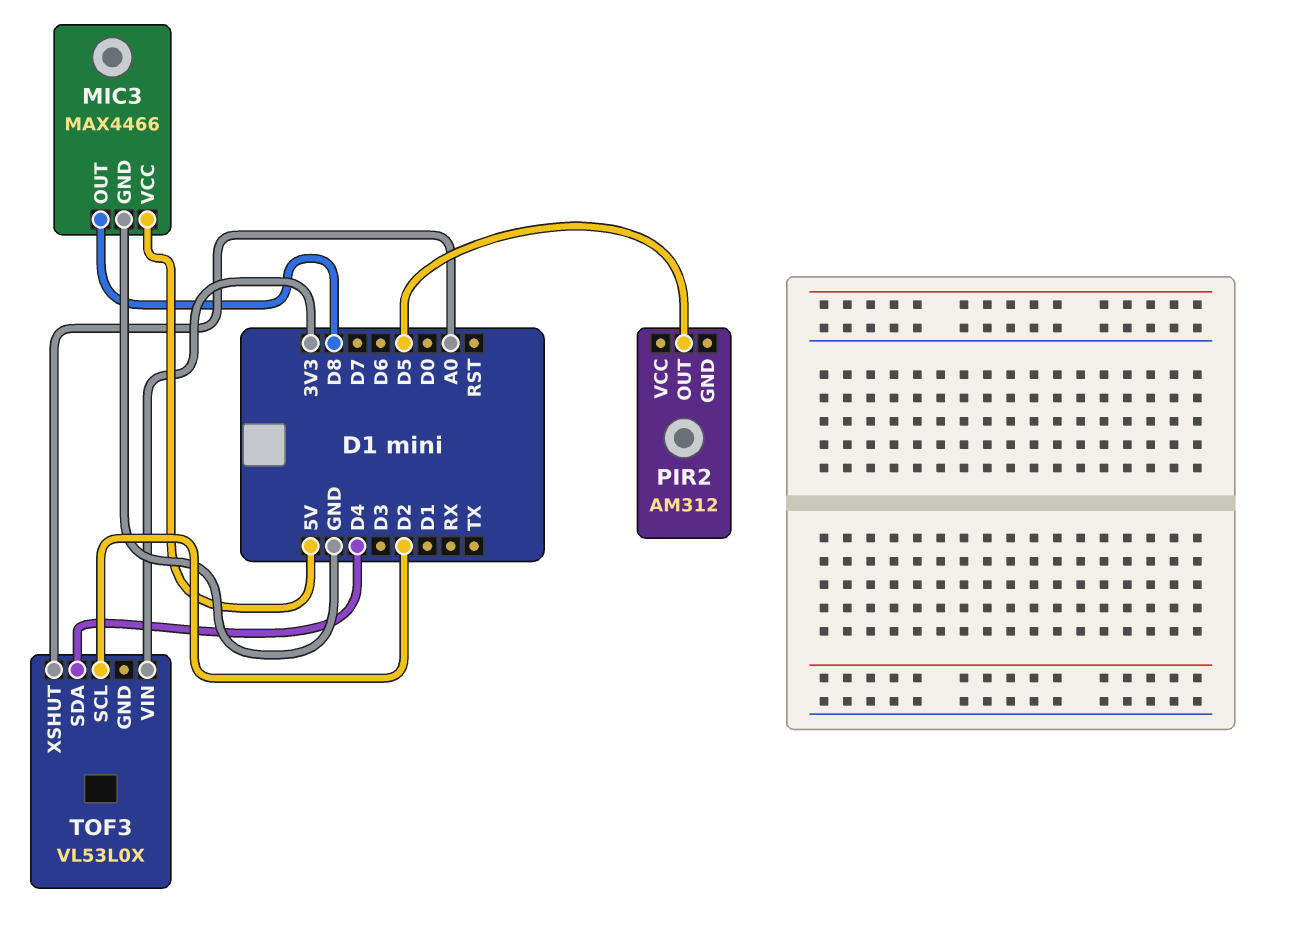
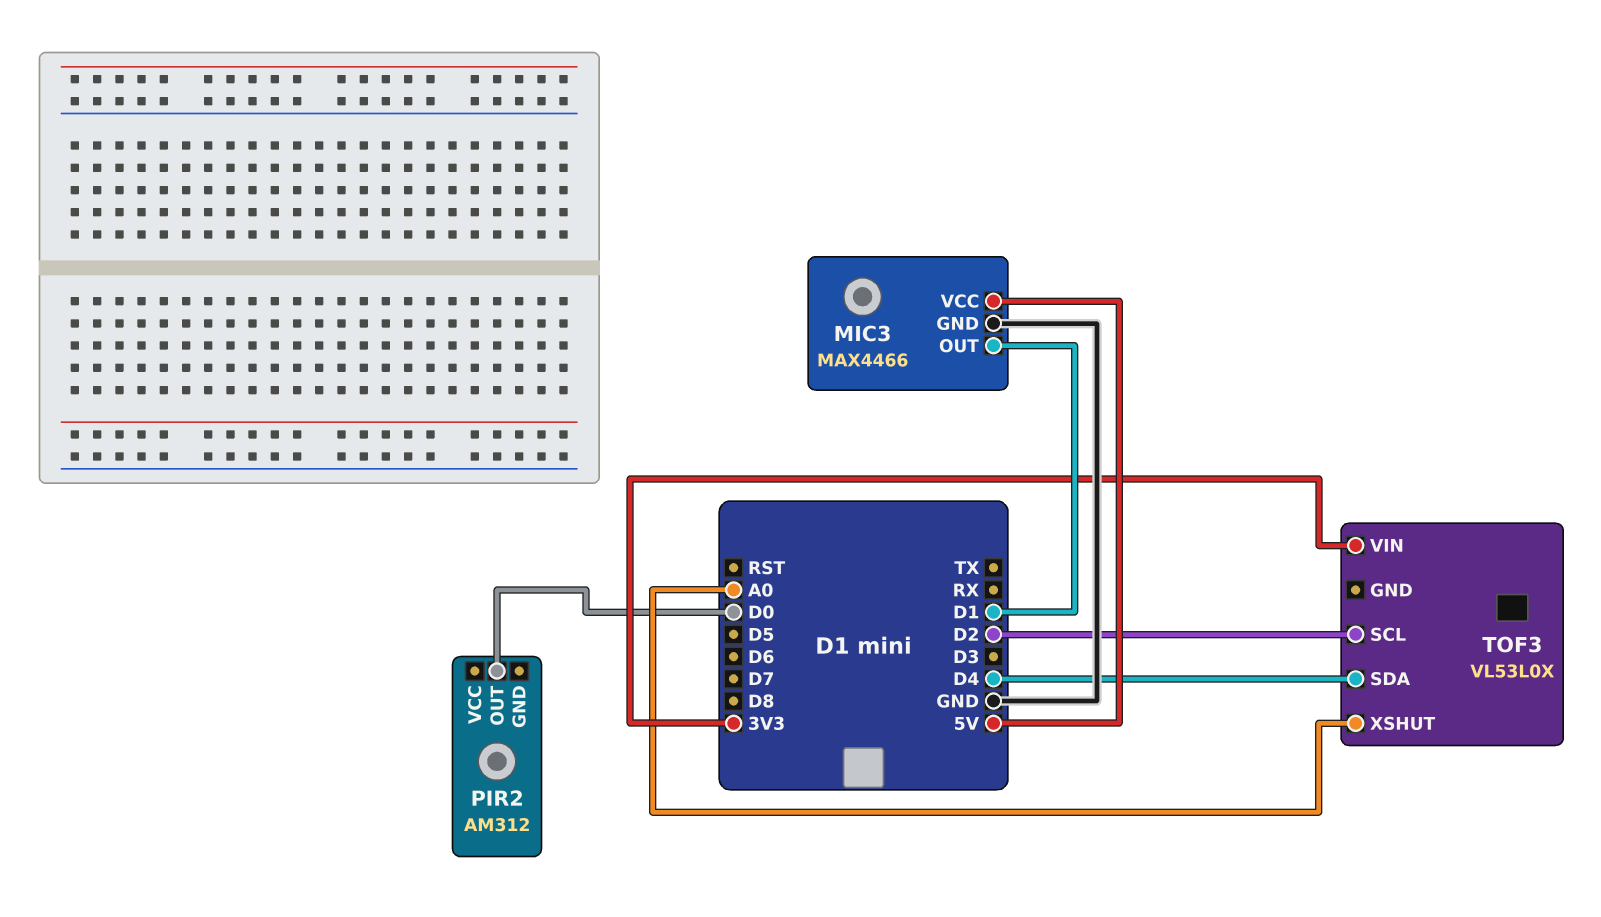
MIC3 pin OUT: D8 -> D1
PIR2 pin OUT: D5 -> D0

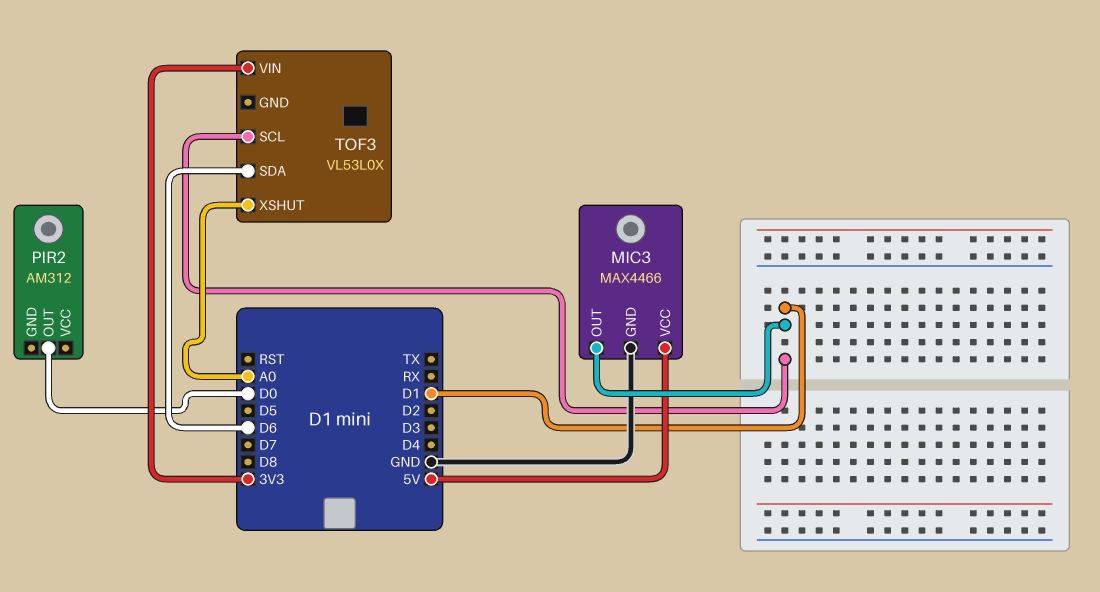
TOF3 pin SCL: D2 -> D1
TOF3 pin SDA: D4 -> D6

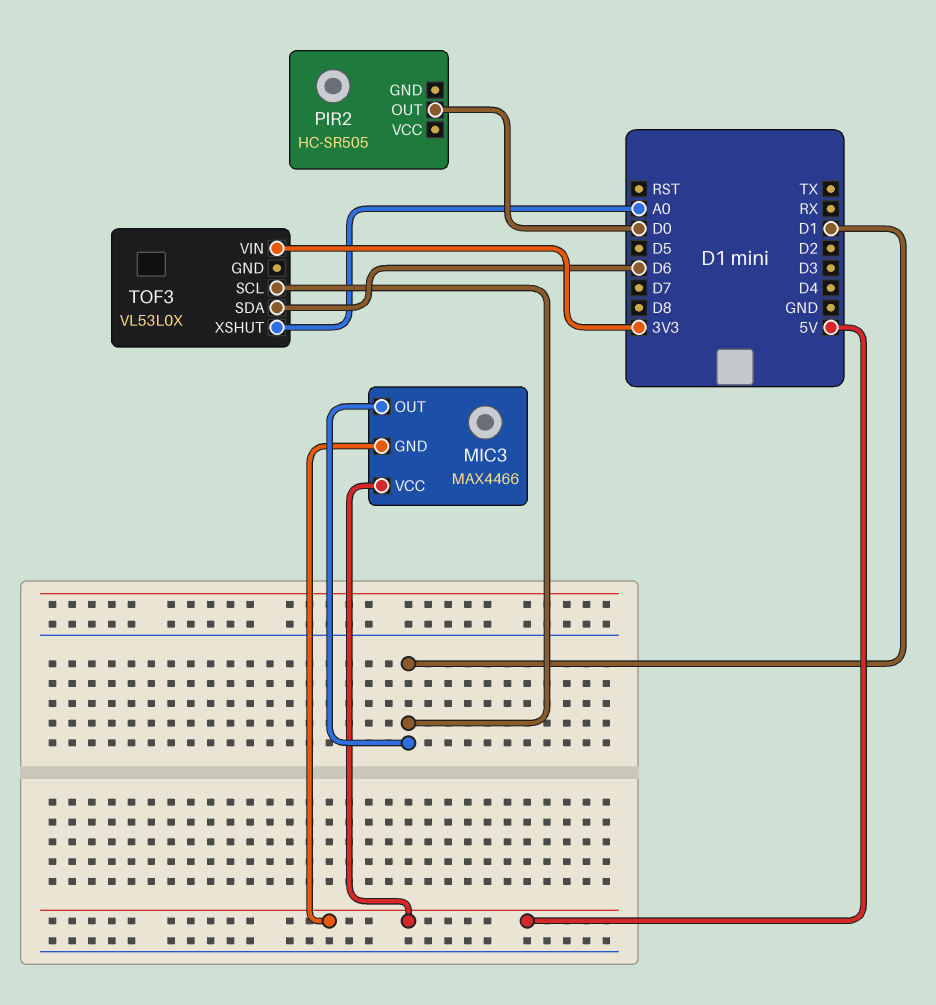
MIC3 pin GND: GND -> 5V
PIR2: AM312 -> HC-SR505

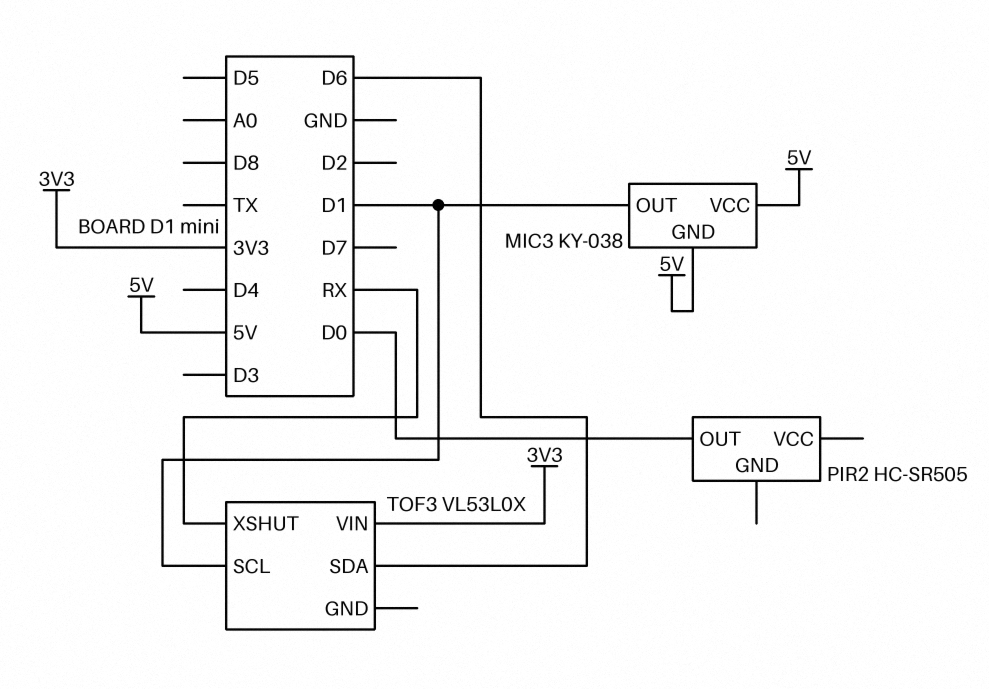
MIC3: MAX4466 -> KY-038
TOF3 pin XSHUT: A0 -> RX

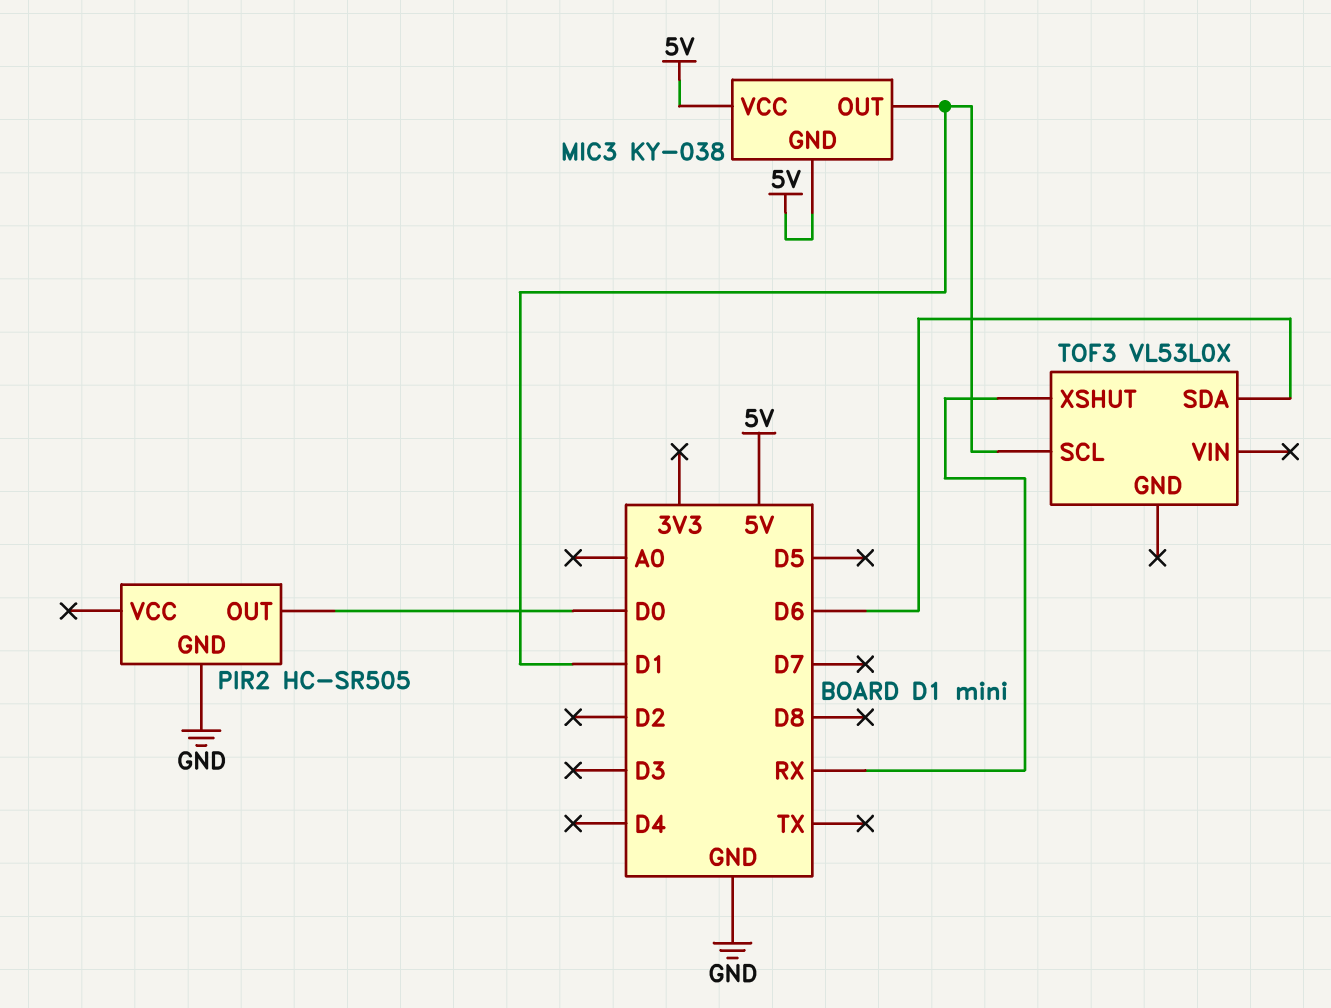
PIR2 pin GND: none -> GND
TOF3 pin VIN: 3V3 -> none

